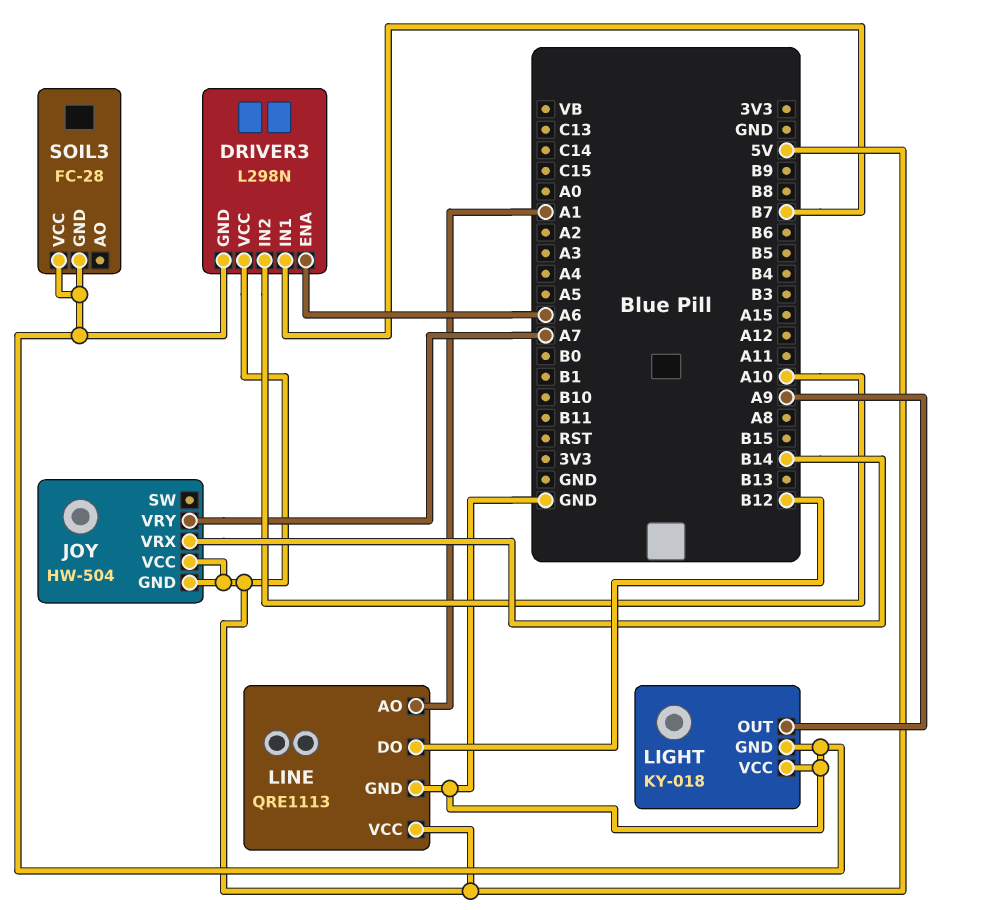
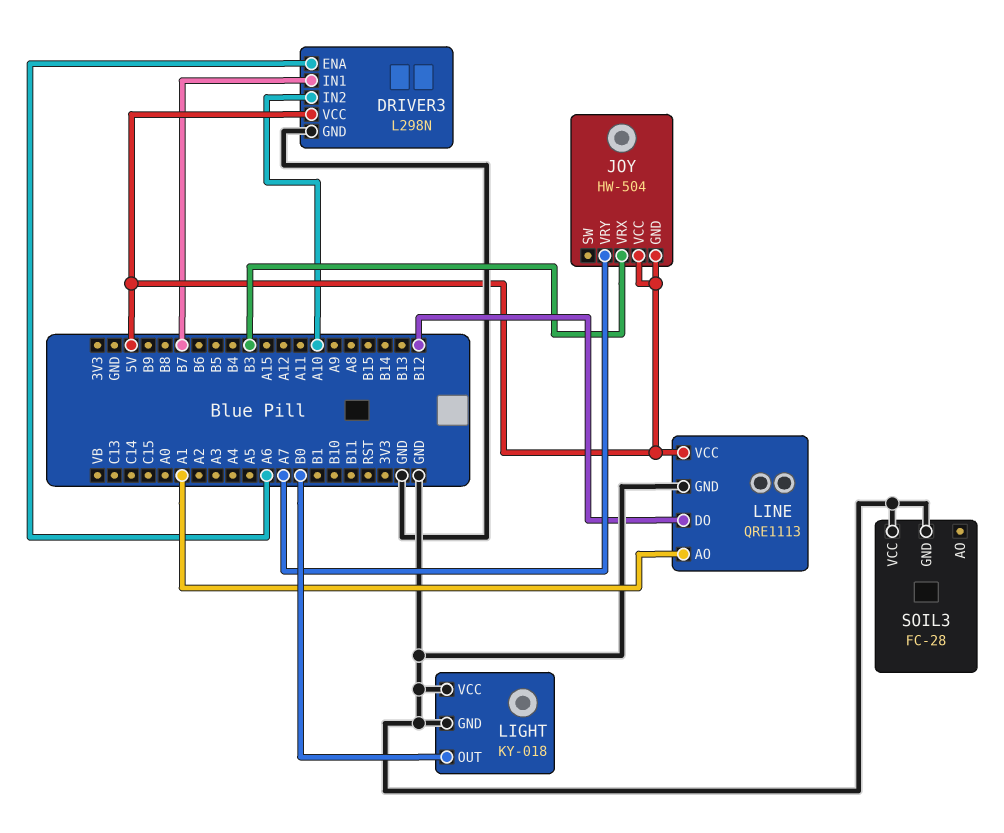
JOY pin VRX: B14 -> B3
LIGHT pin OUT: A9 -> B0

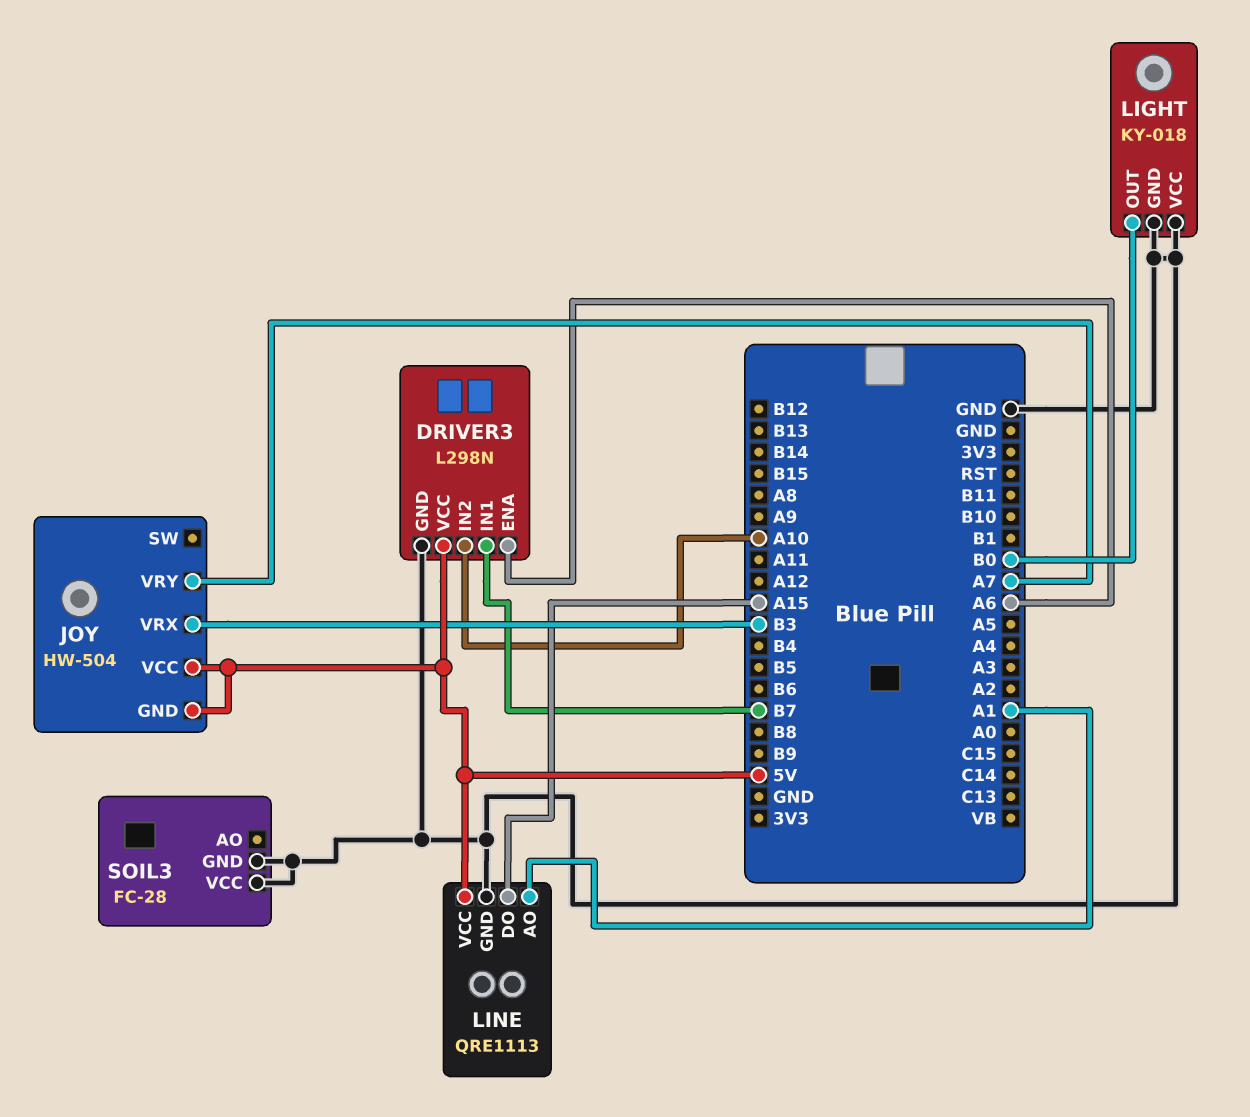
LINE pin DO: B12 -> A15

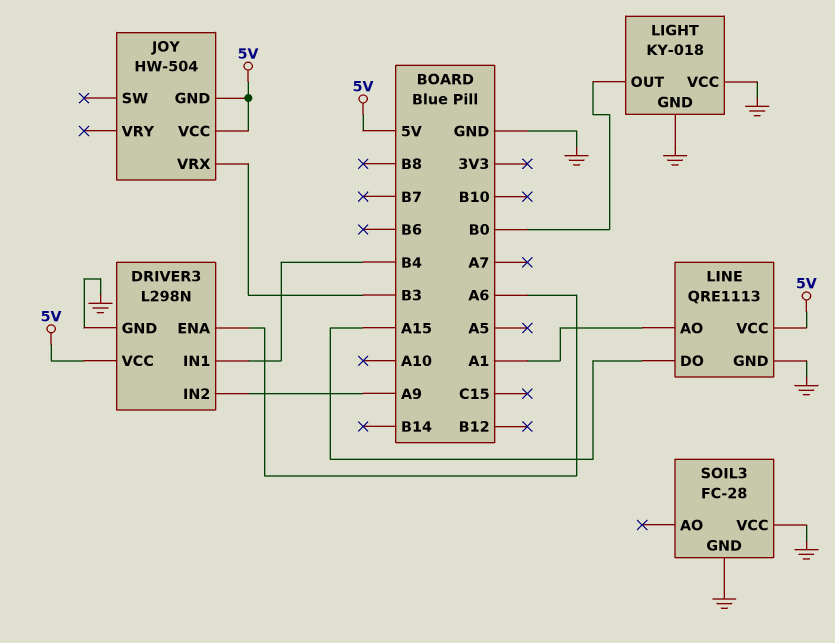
DRIVER3 pin IN1: B7 -> B4
DRIVER3 pin IN2: A10 -> A9
JOY pin VRY: A7 -> none

